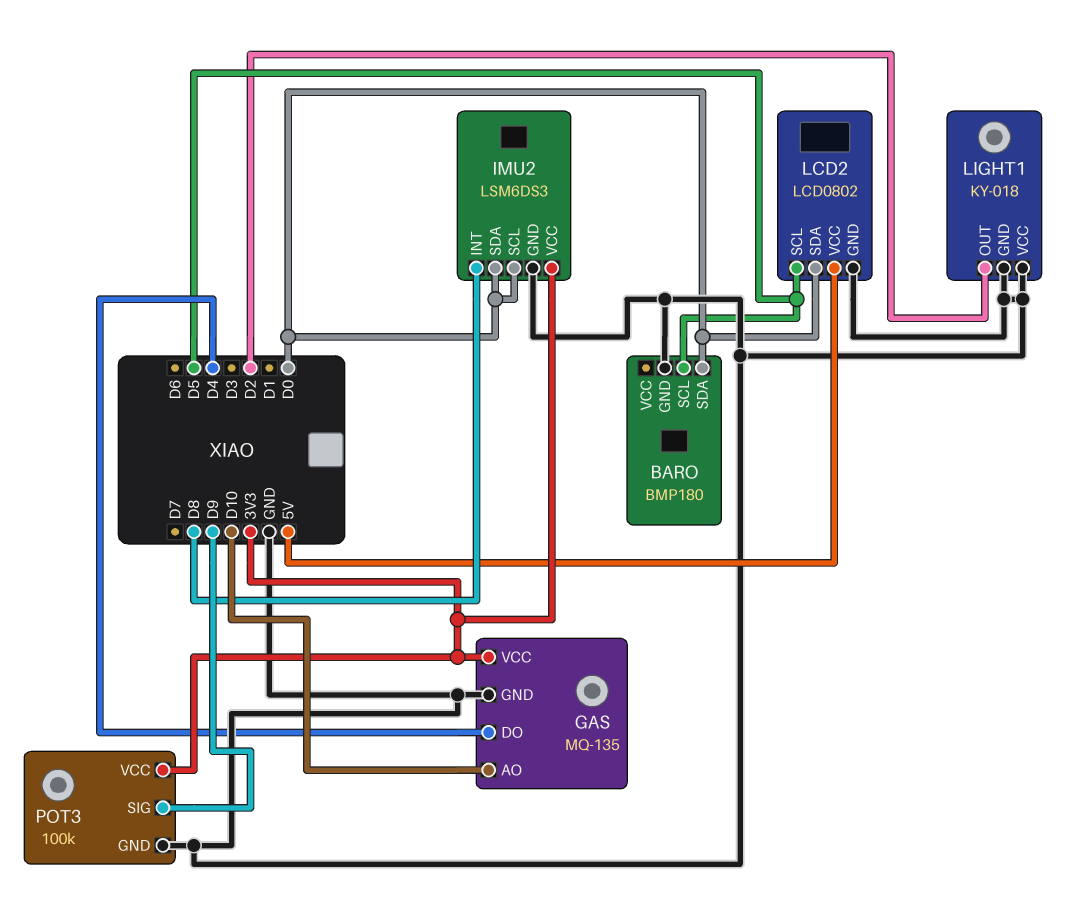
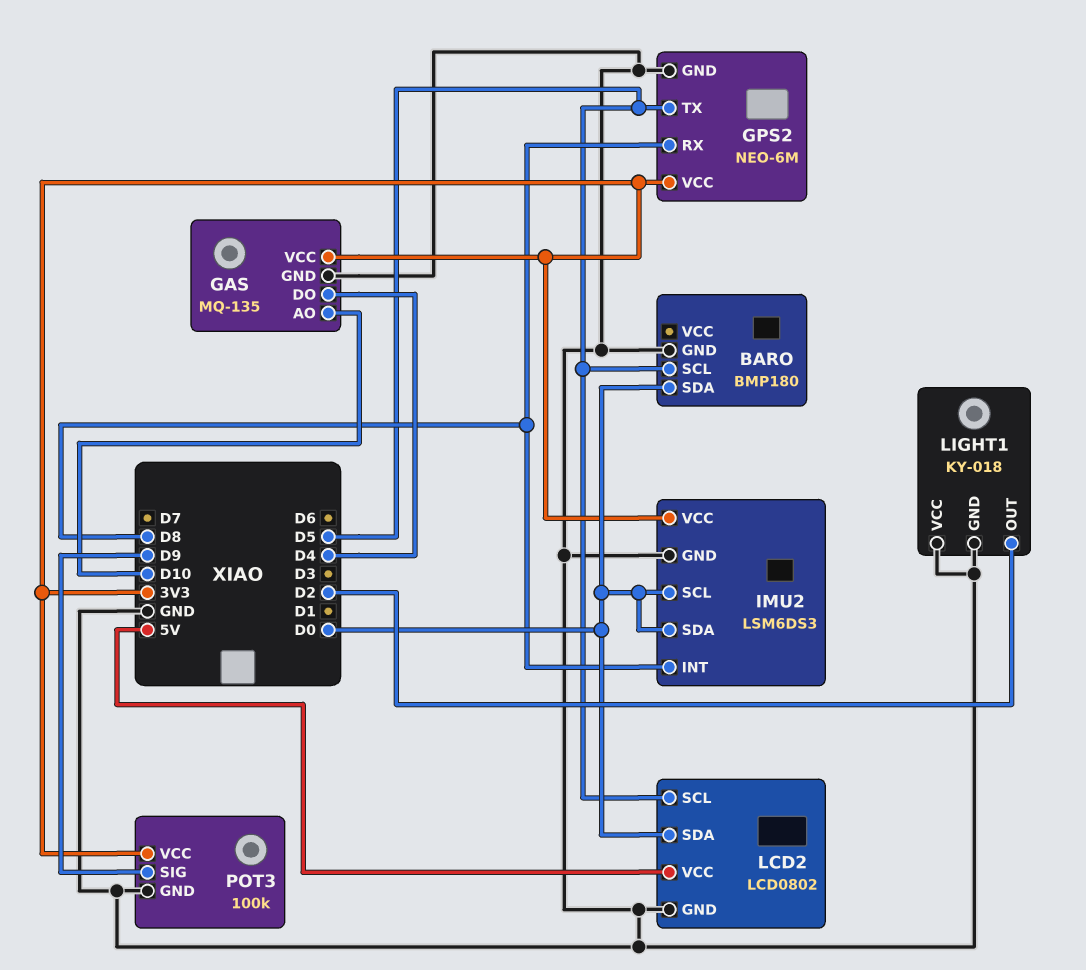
GPS2: none -> NEO-6M
GPS2 pin GND: none -> GND
GPS2 pin RX: none -> D8
GPS2 pin TX: none -> D5
GPS2 pin VCC: none -> 3V3

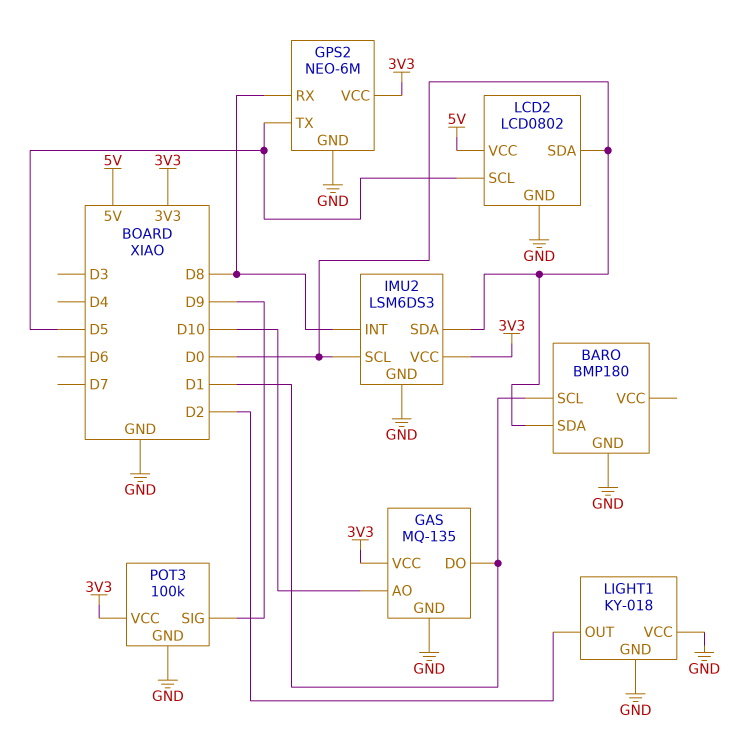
BARO pin SCL: D5 -> D1
GAS pin DO: D4 -> D1

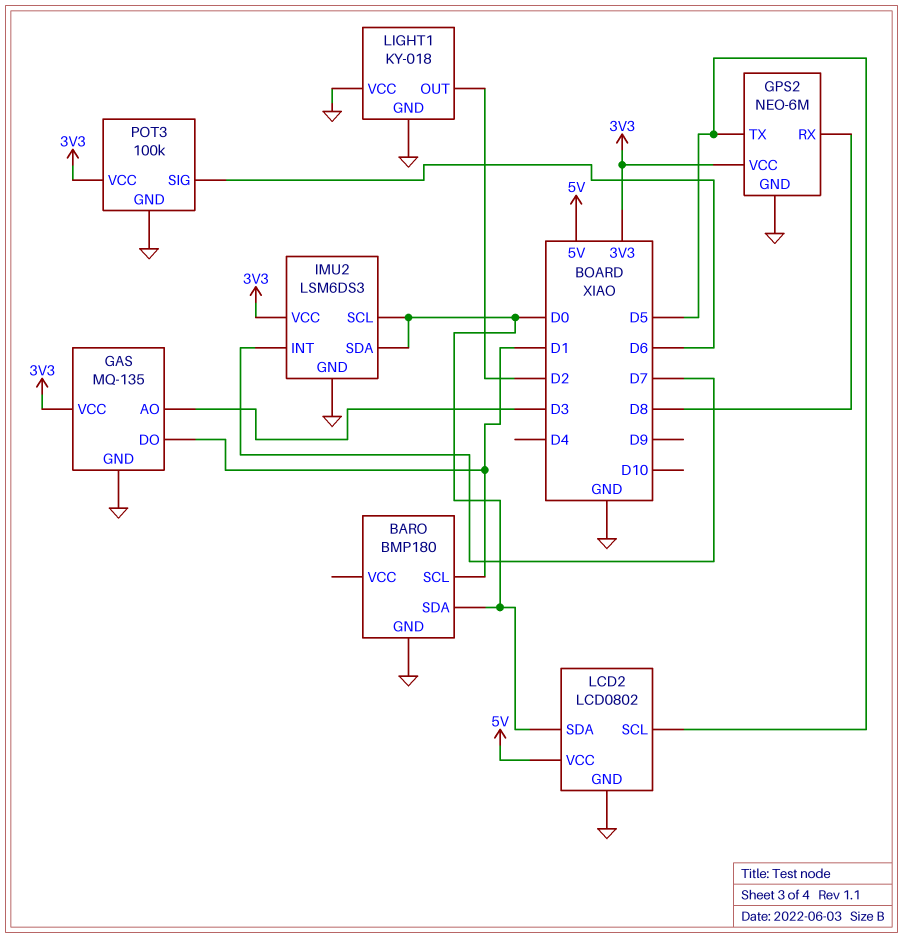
GAS pin AO: D10 -> D3
IMU2 pin INT: D8 -> D7
POT3 pin SIG: D9 -> D6

